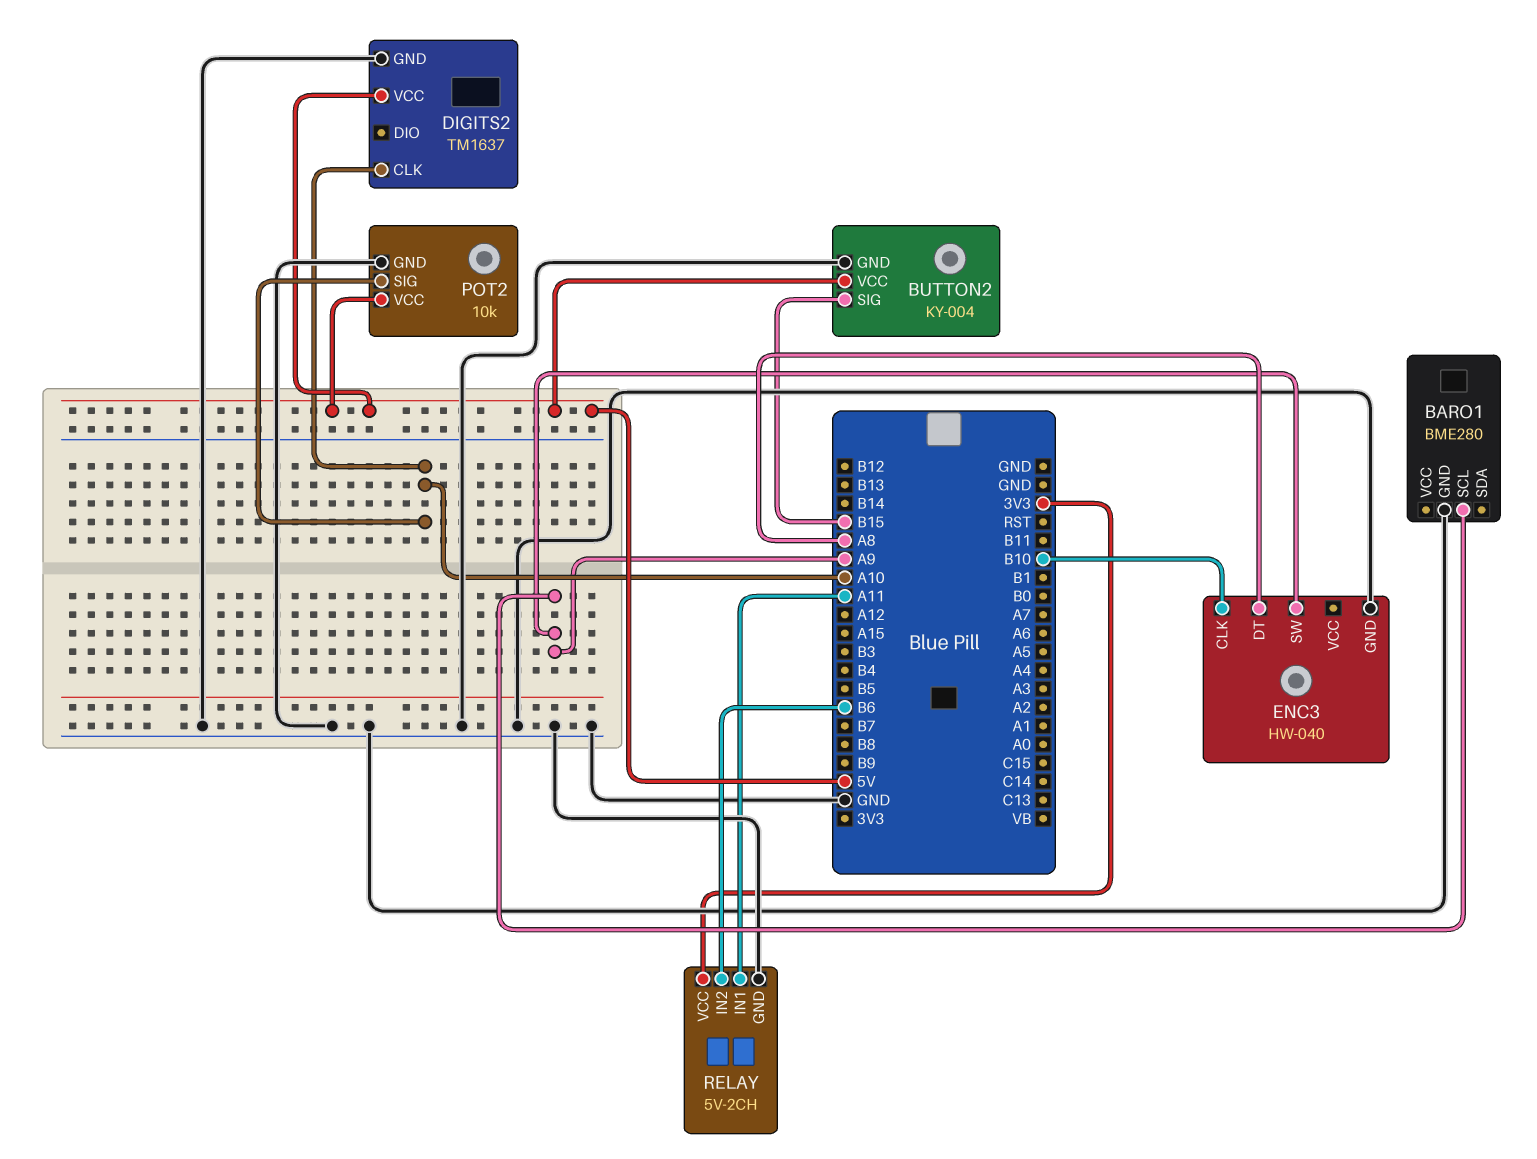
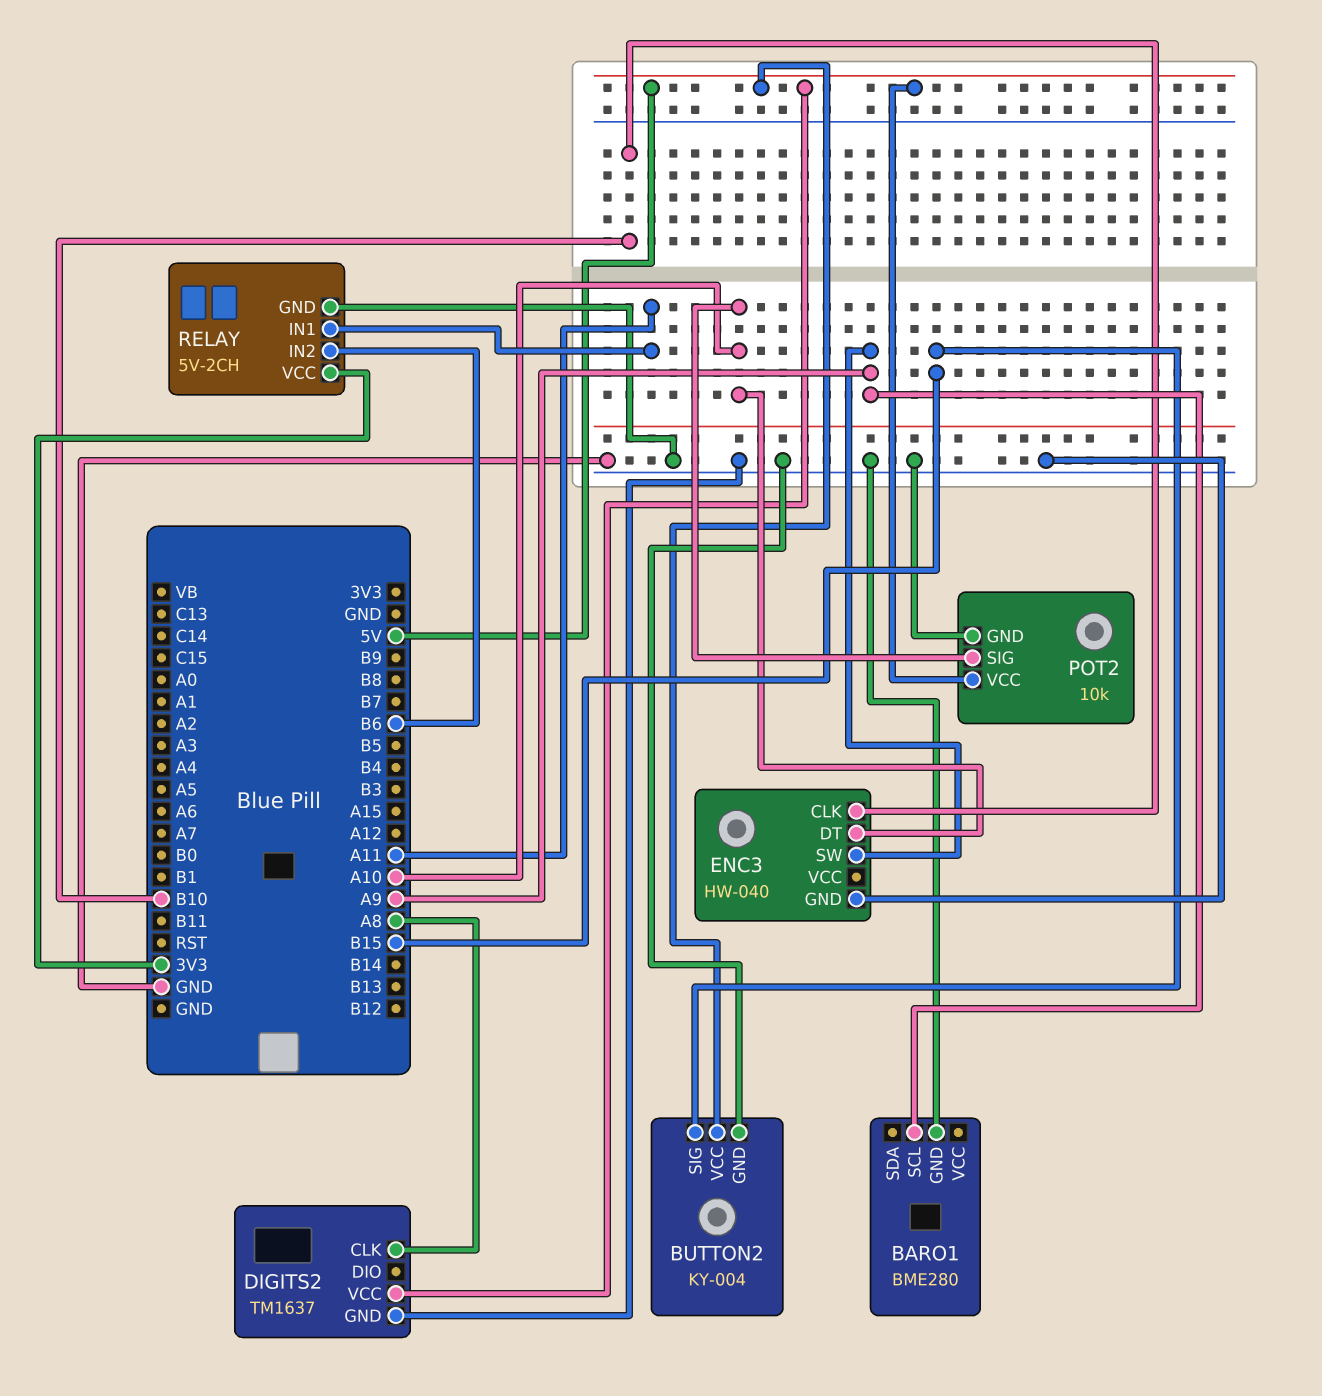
DIGITS2 pin CLK: A10 -> A8
ENC3 pin DT: A8 -> A10

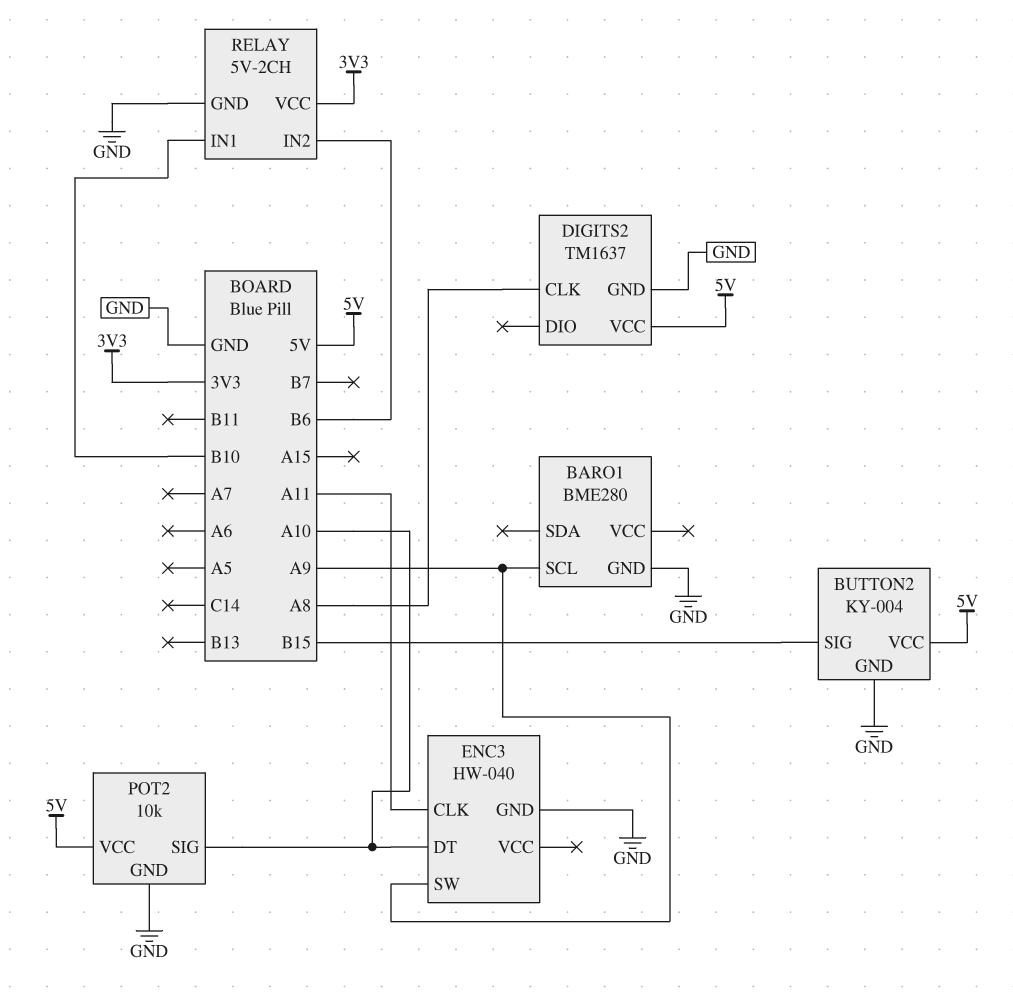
ENC3 pin CLK: B10 -> A11
RELAY pin IN1: A11 -> B10

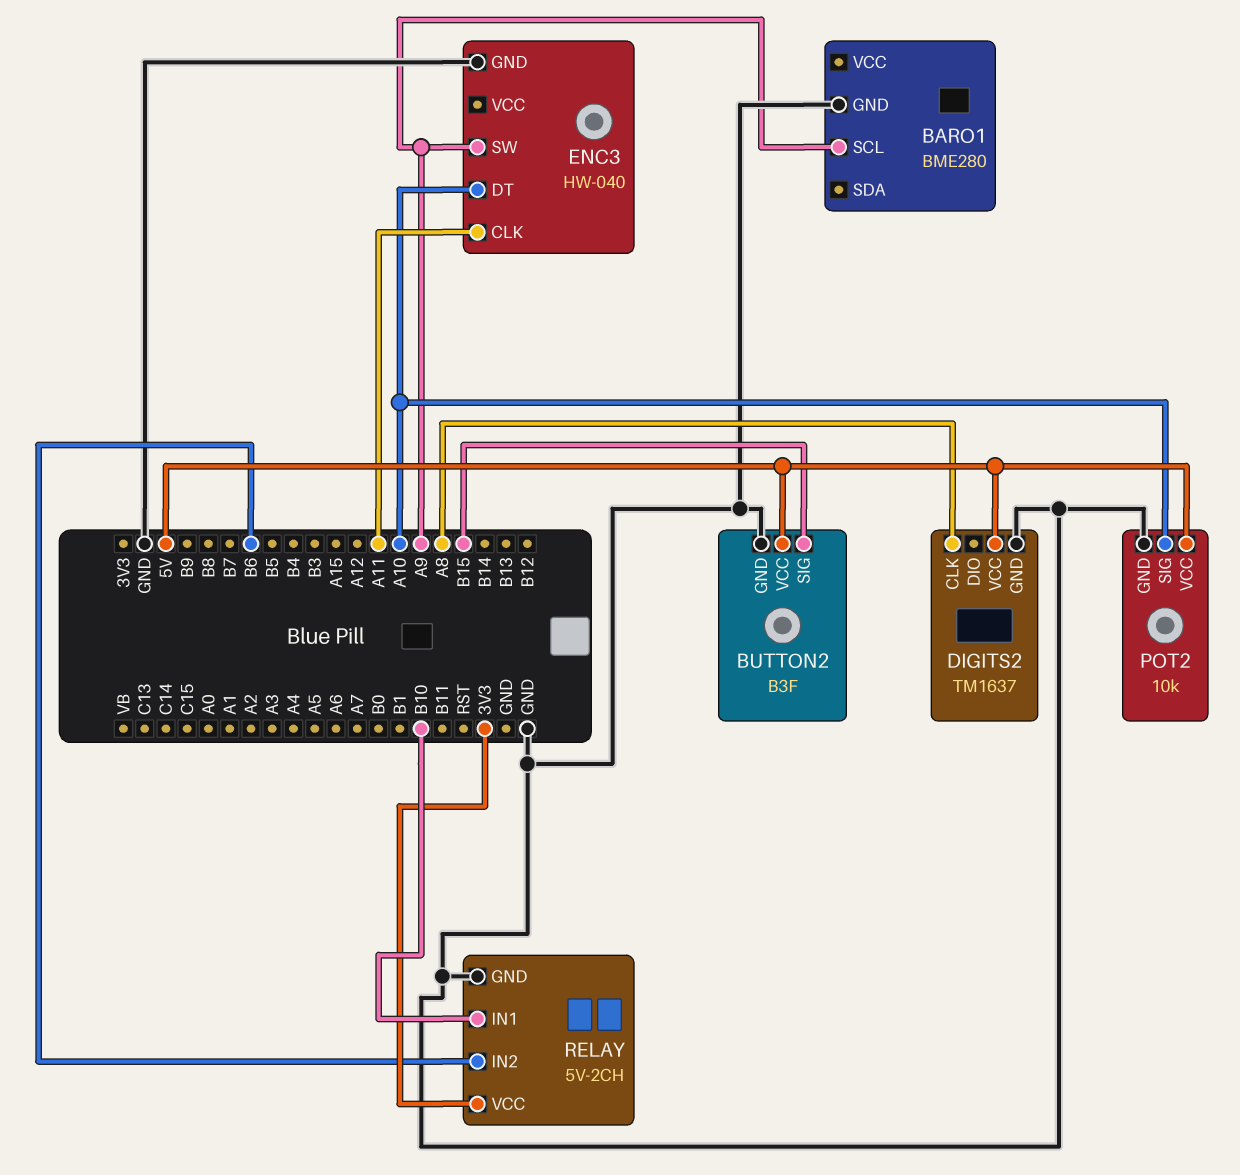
BUTTON2: KY-004 -> B3F

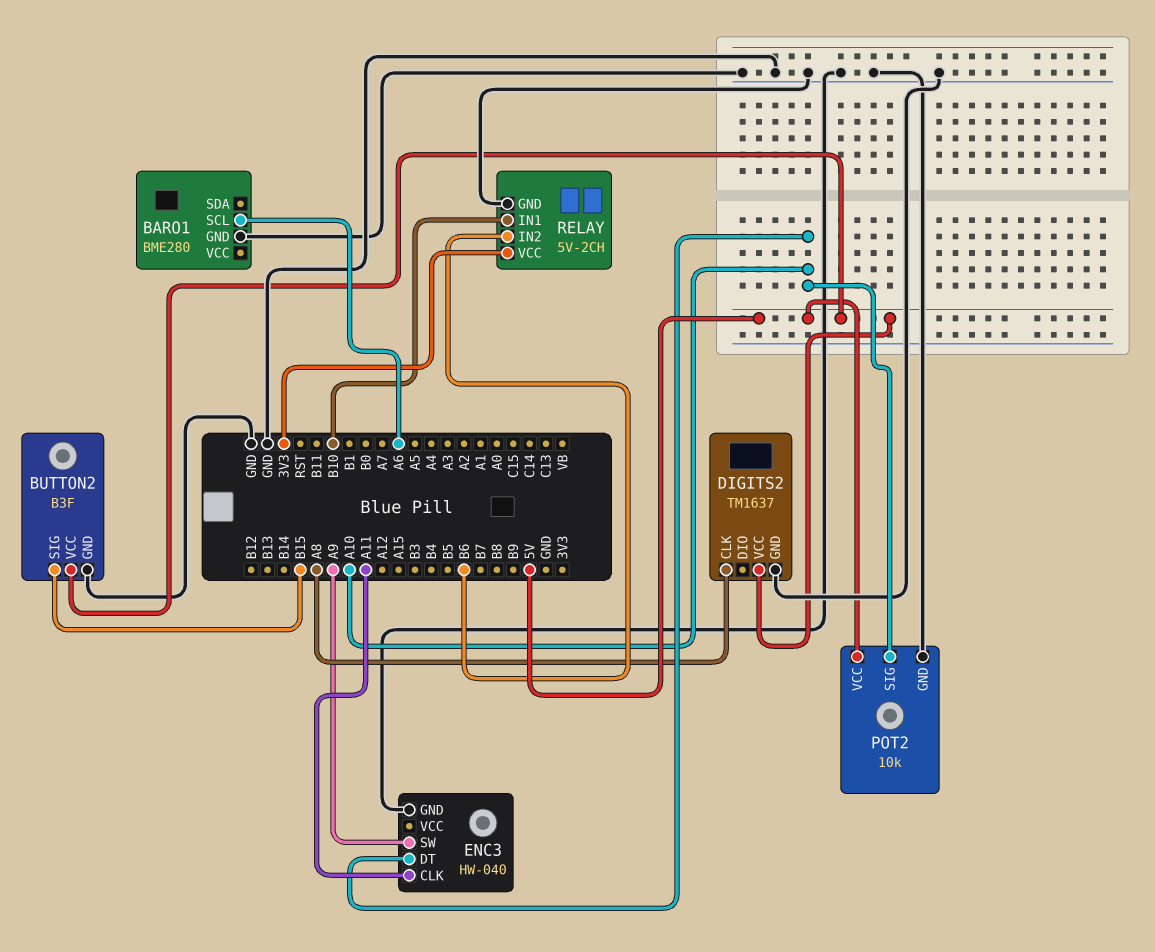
BARO1 pin SCL: A9 -> A6

